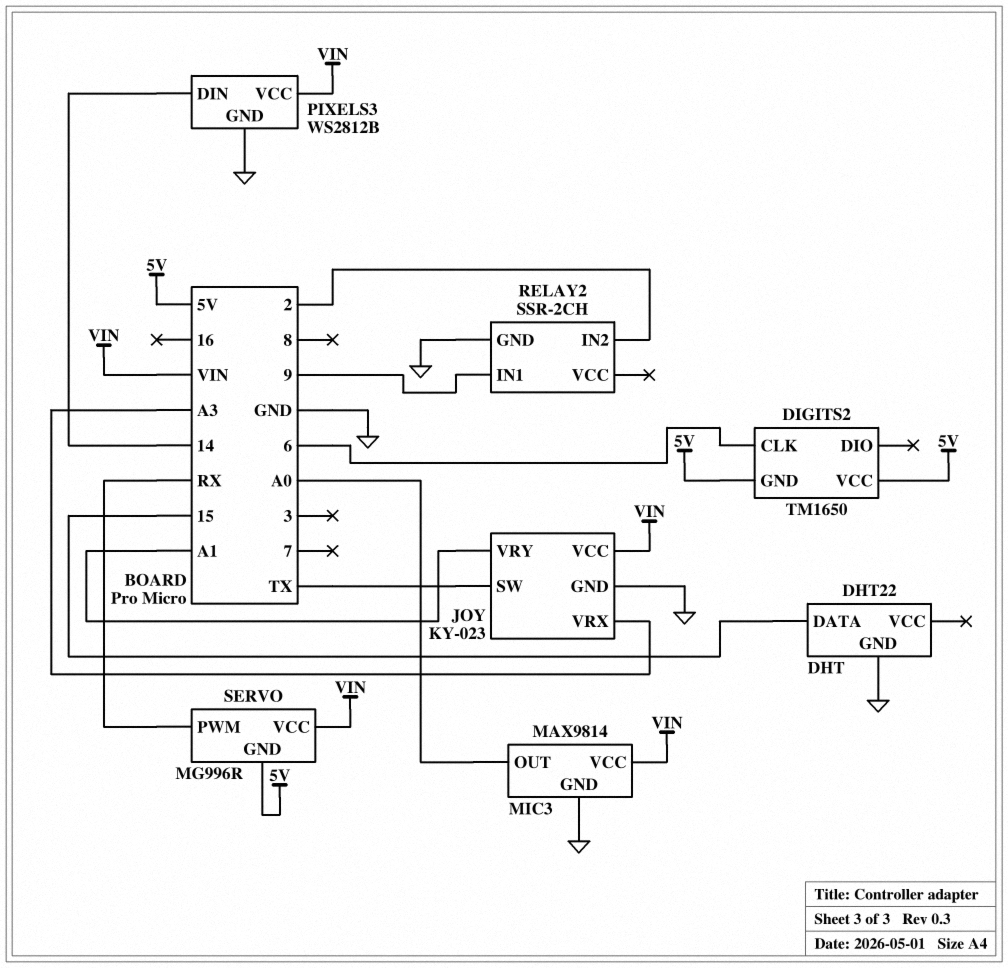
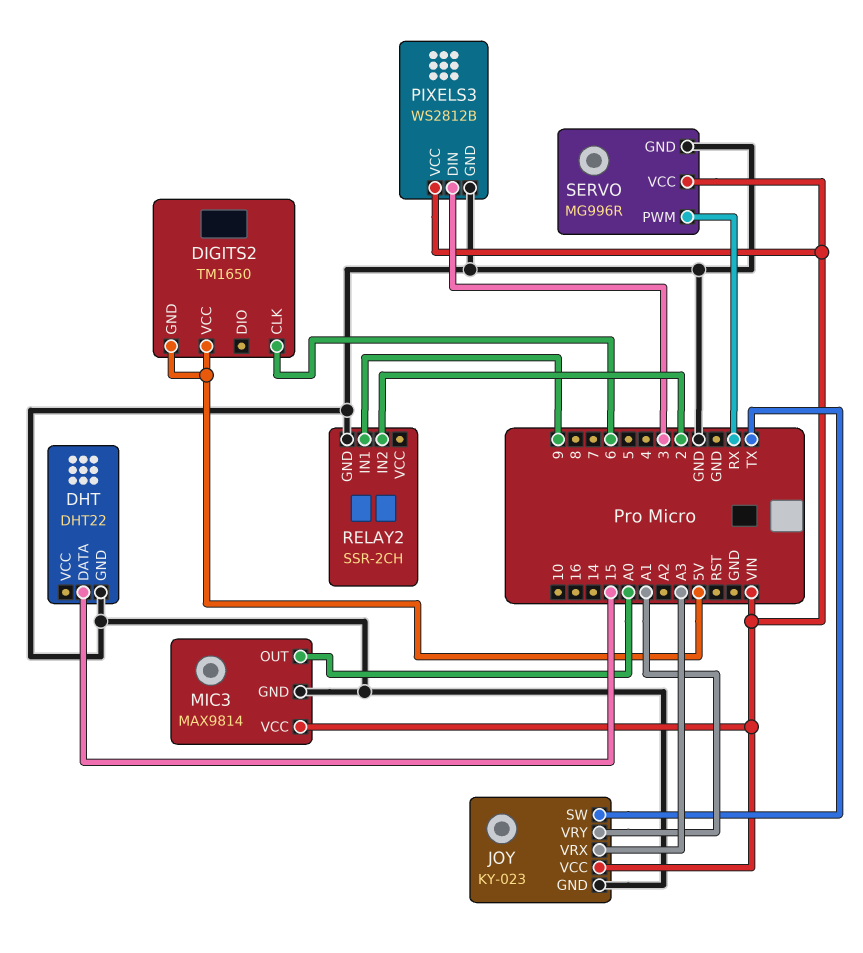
PIXELS3 pin DIN: 14 -> 3
SERVO pin GND: 5V -> GND

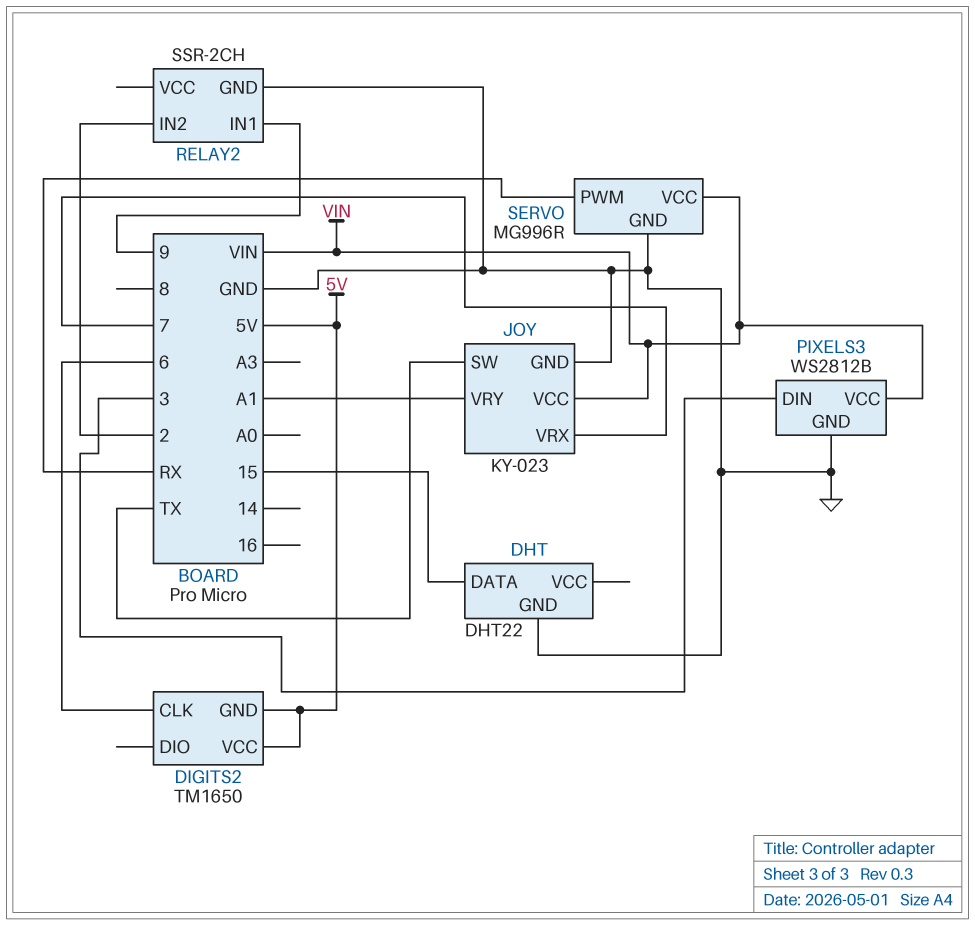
JOY pin VRX: A3 -> 7
MIC3: MAX9814 -> none
MIC3 pin GND: GND -> none
MIC3 pin OUT: A0 -> none
MIC3 pin VCC: VIN -> none

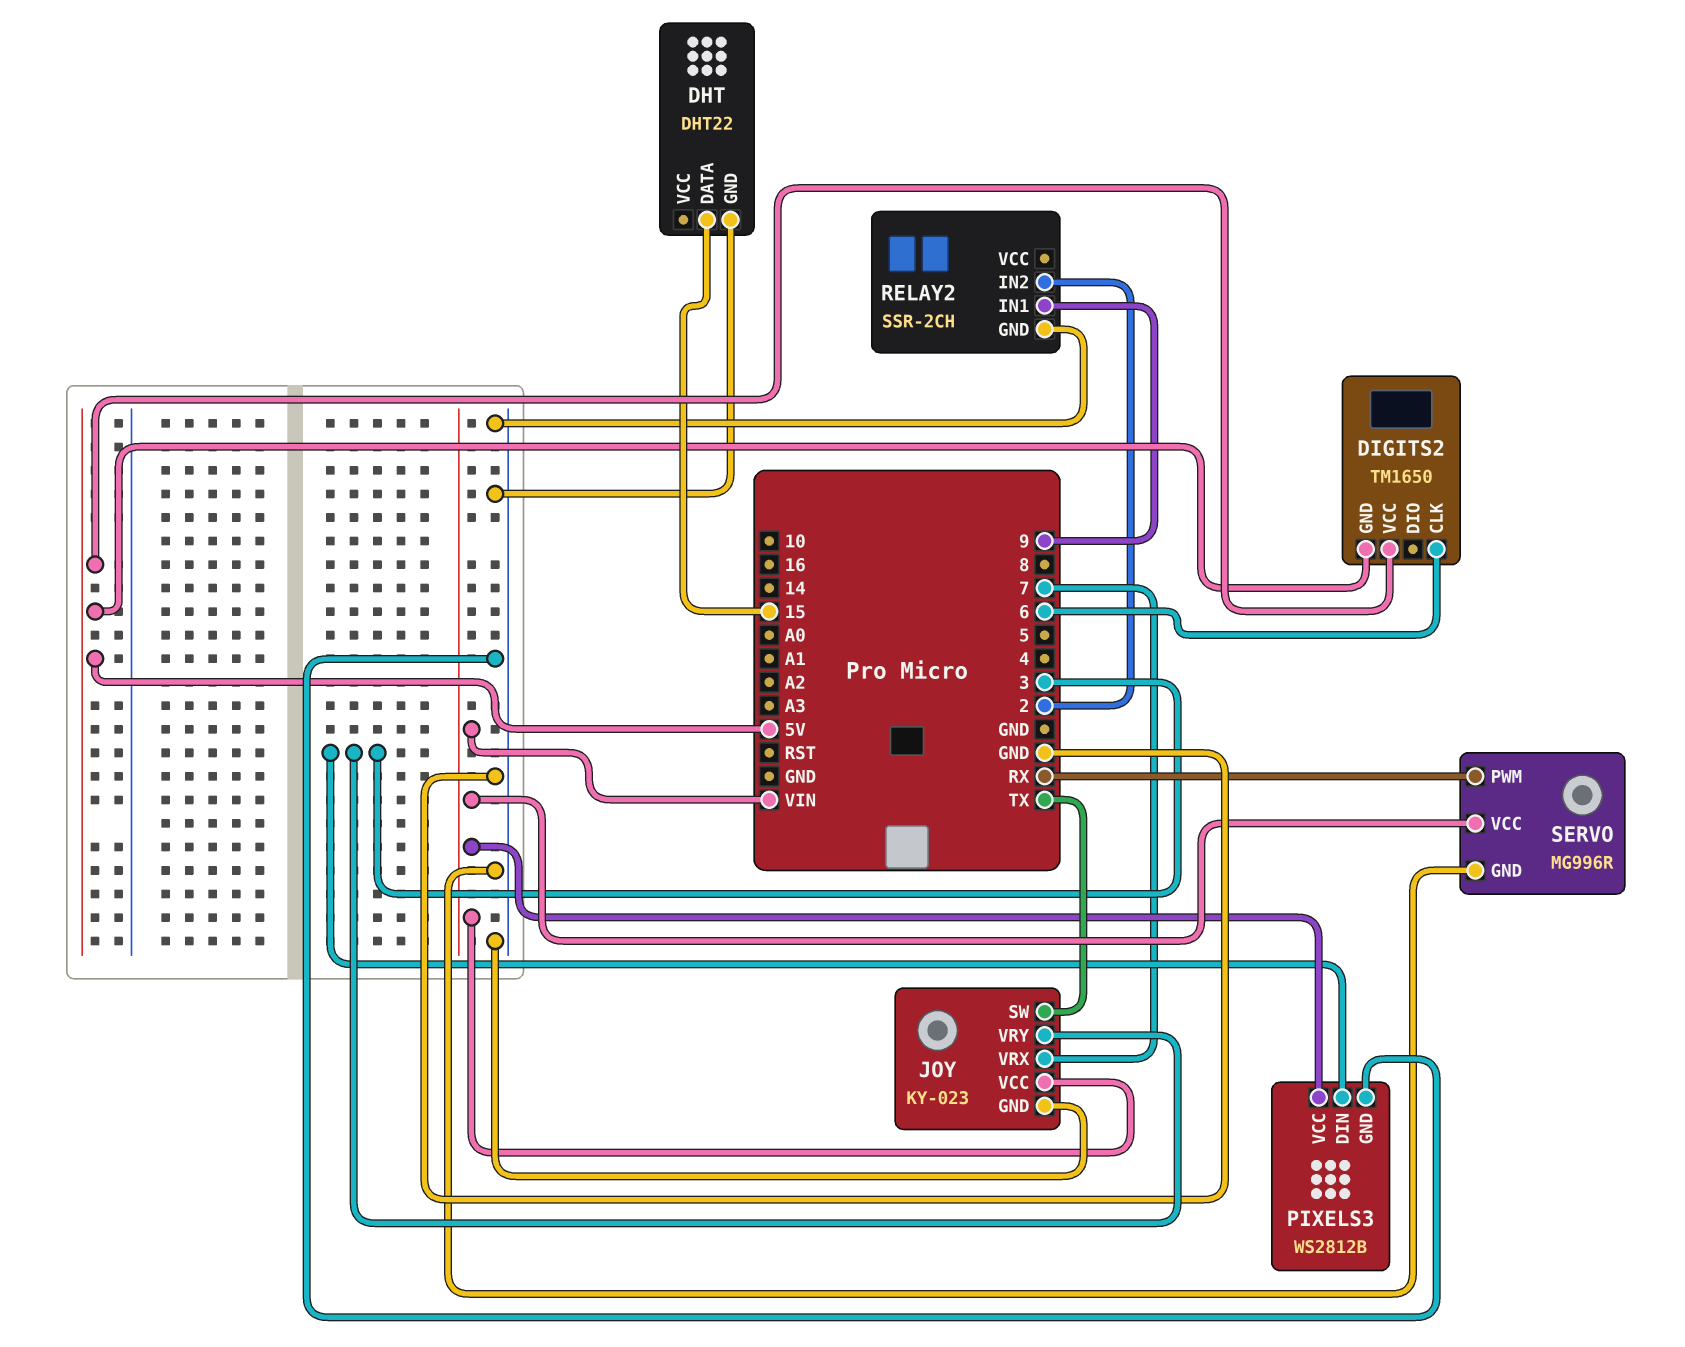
JOY pin VRY: A1 -> 3

